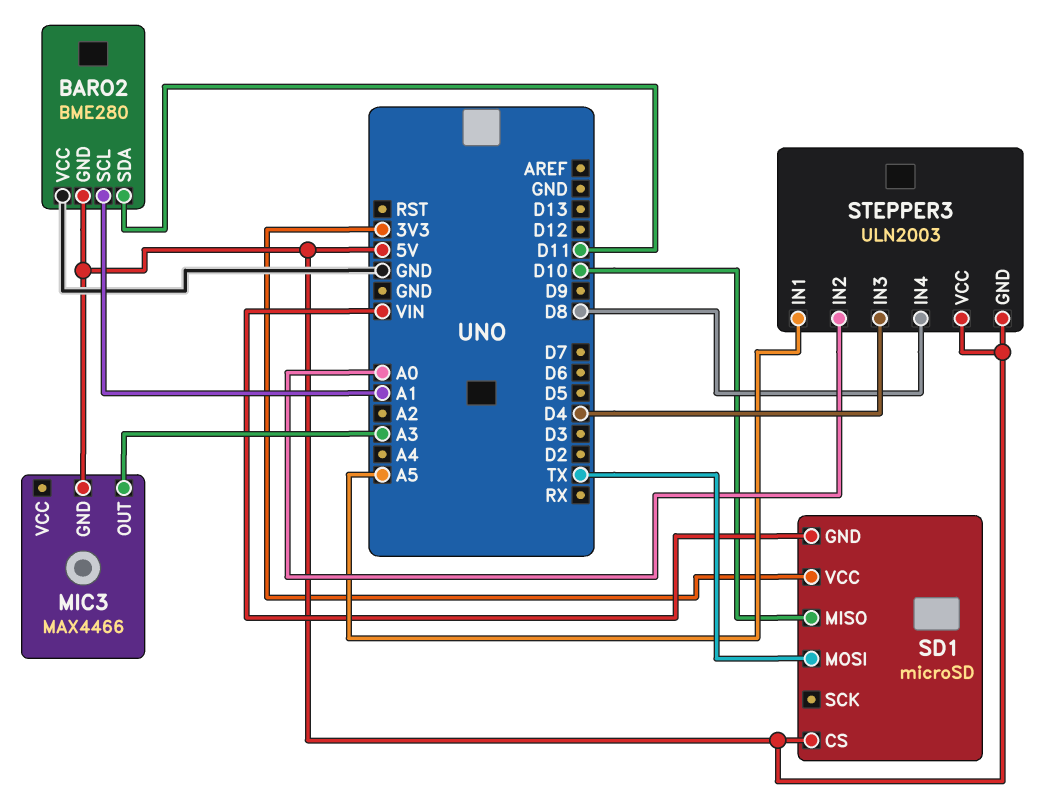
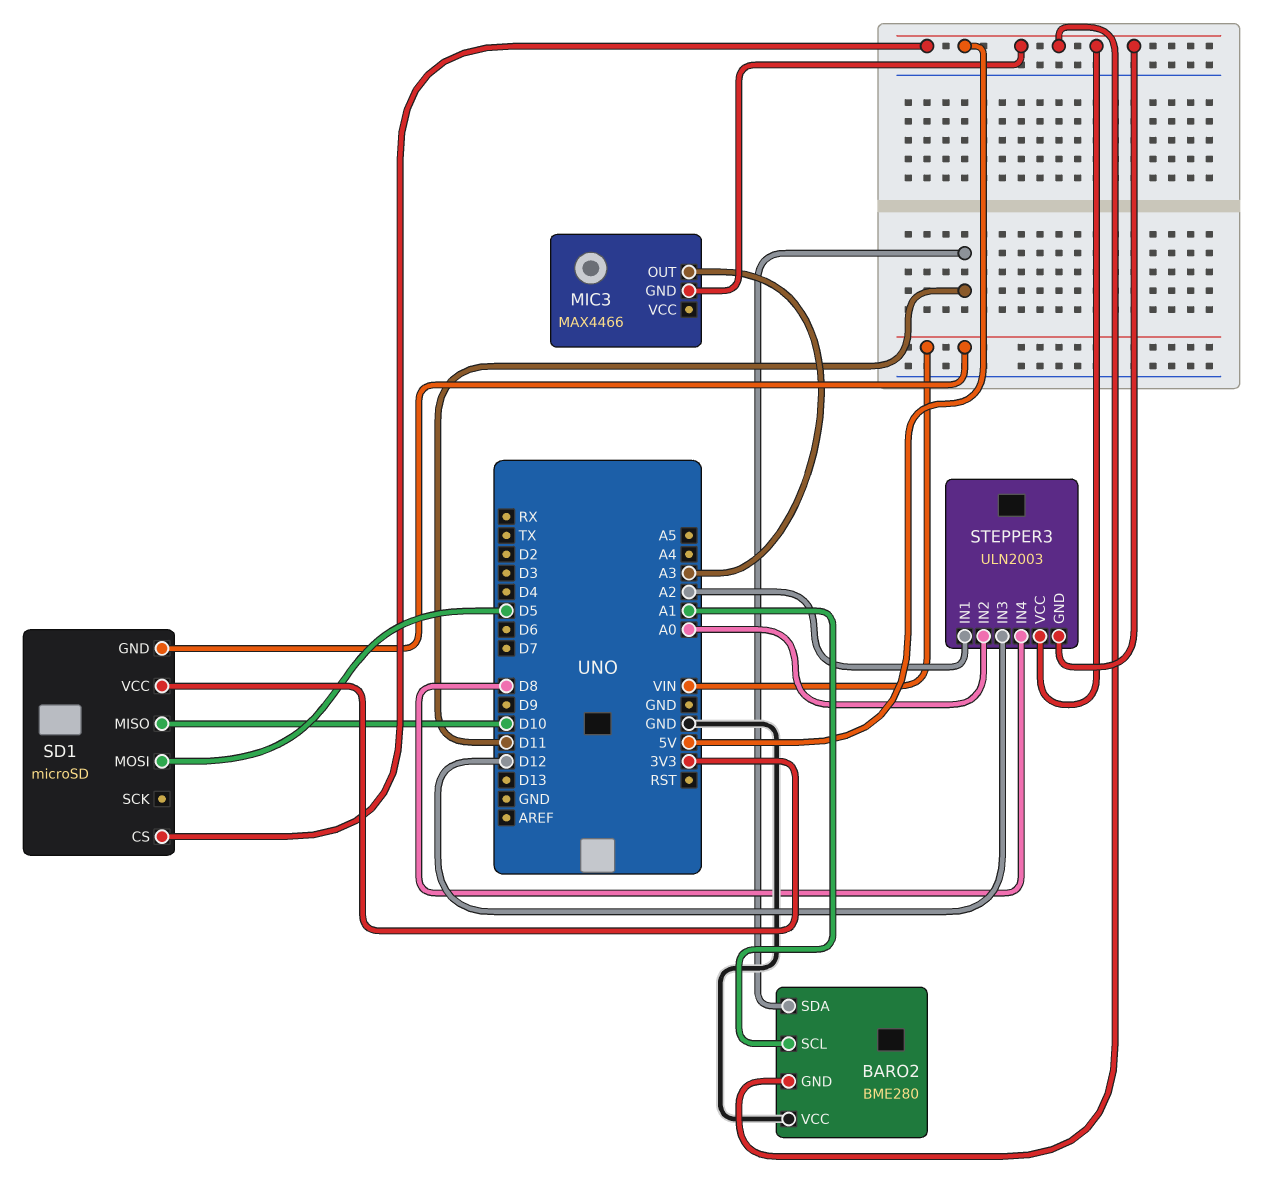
SD1 pin MOSI: TX -> D5
STEPPER3 pin IN1: A5 -> A2
STEPPER3 pin IN3: D4 -> D12

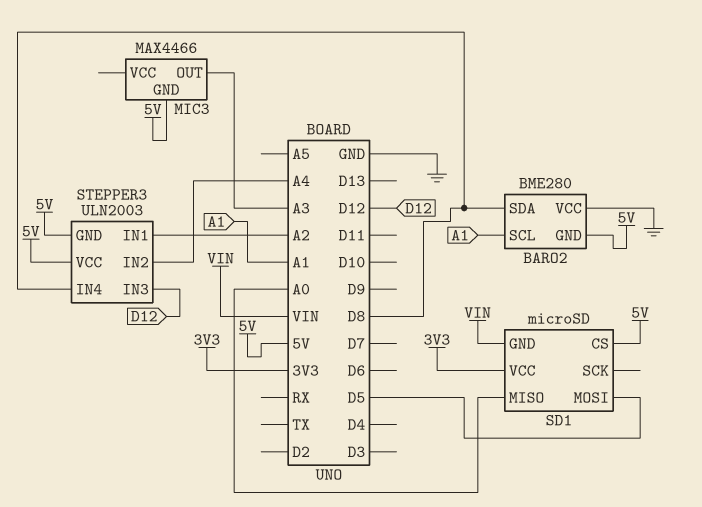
BARO2 pin SDA: D11 -> D8
SD1 pin MISO: D10 -> A0
STEPPER3 pin IN2: A0 -> A4

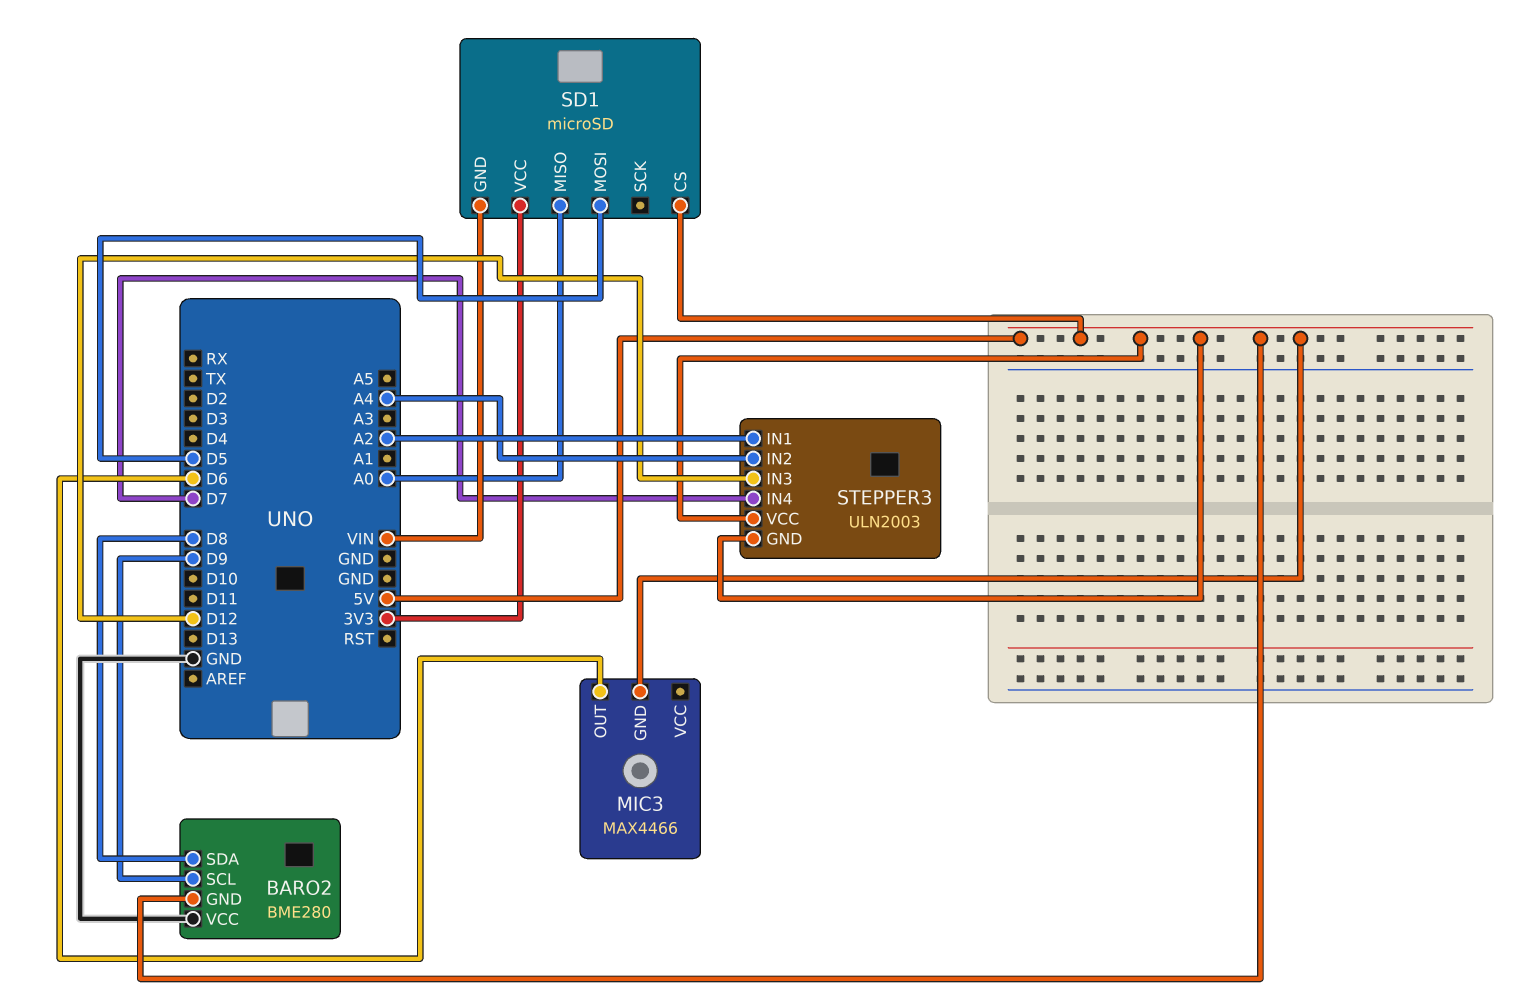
BARO2 pin SCL: A1 -> D9
MIC3 pin OUT: A3 -> D6
STEPPER3 pin IN4: D8 -> D7

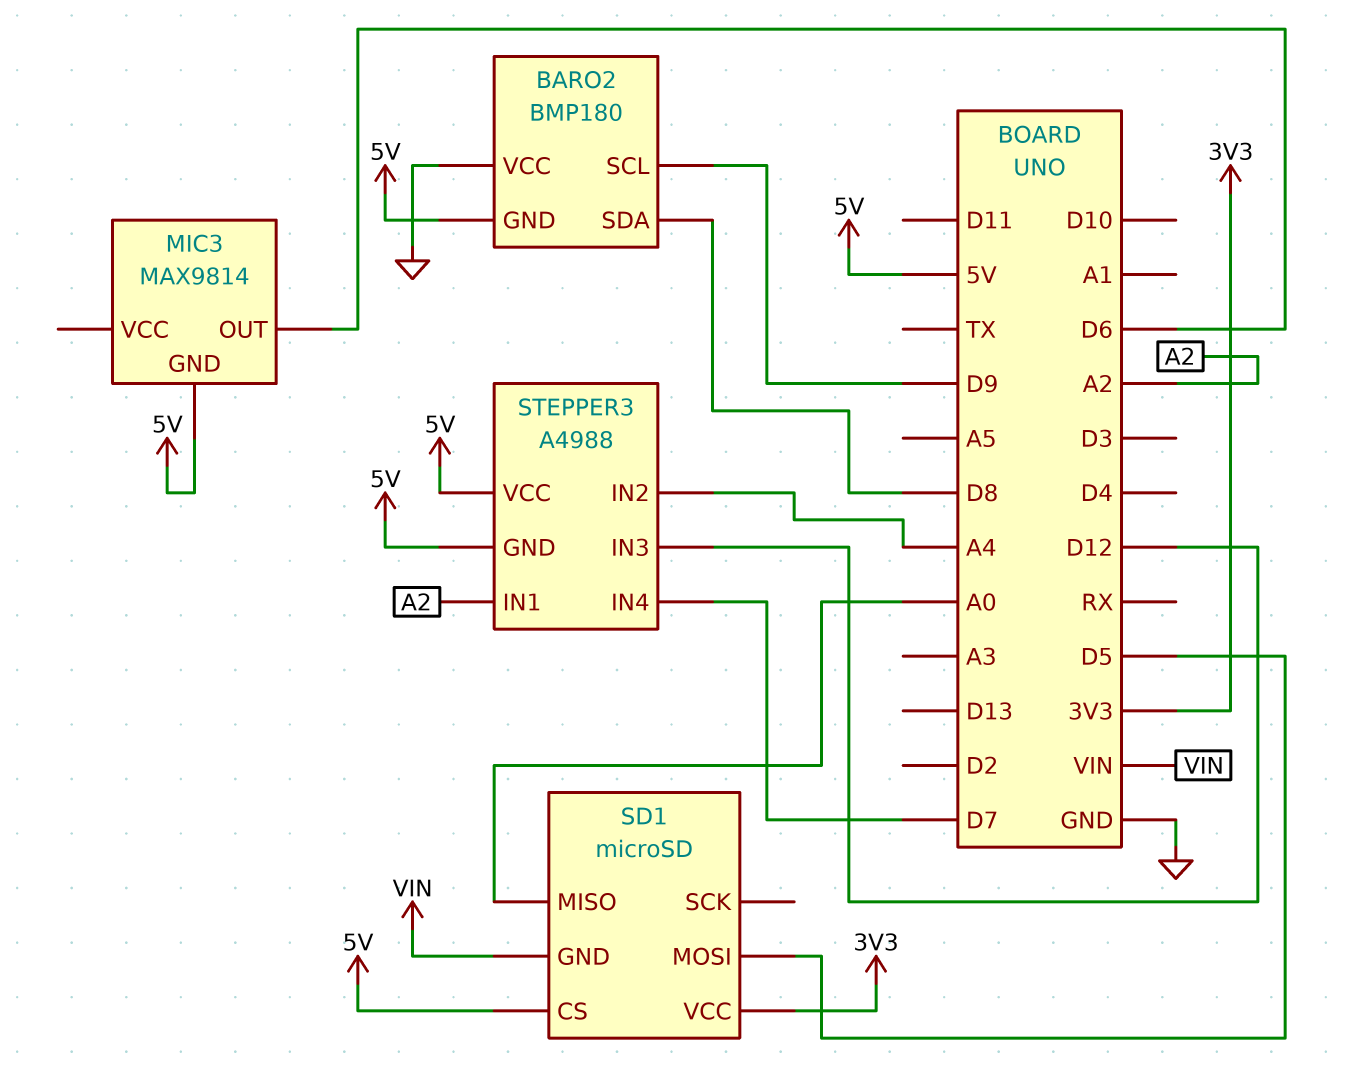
BARO2: BME280 -> BMP180
MIC3: MAX4466 -> MAX9814
STEPPER3: ULN2003 -> A4988

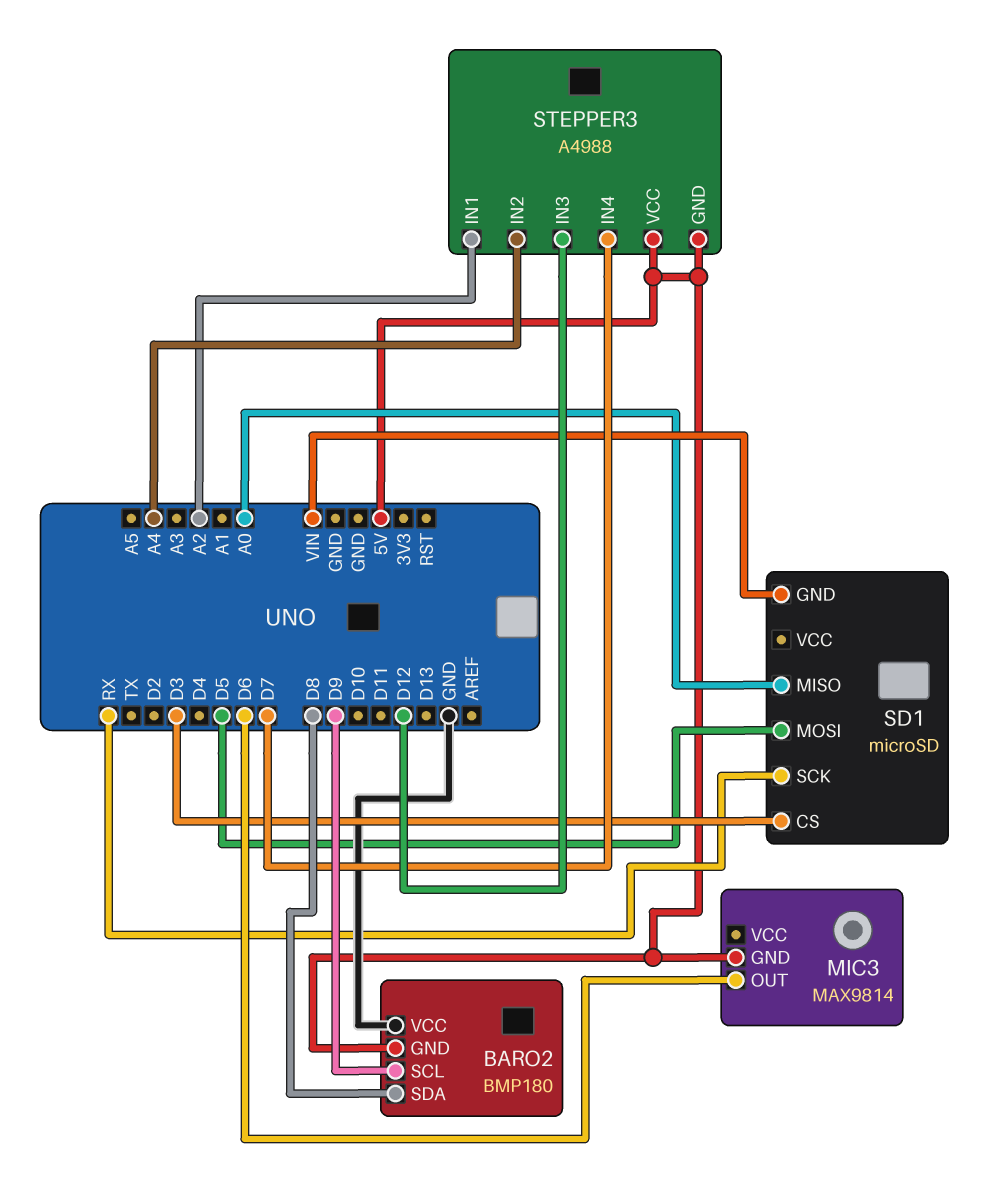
SD1 pin CS: 5V -> D3
SD1 pin SCK: none -> RX
SD1 pin VCC: 3V3 -> none

